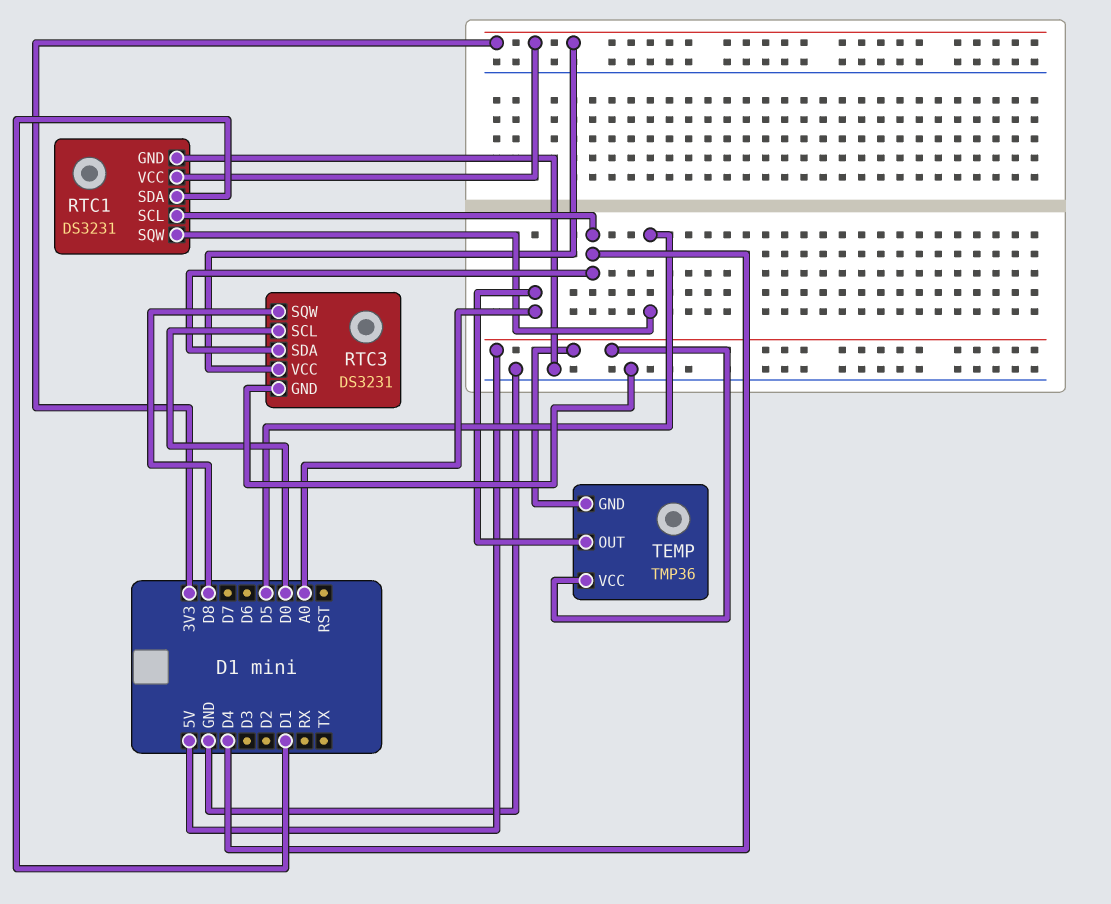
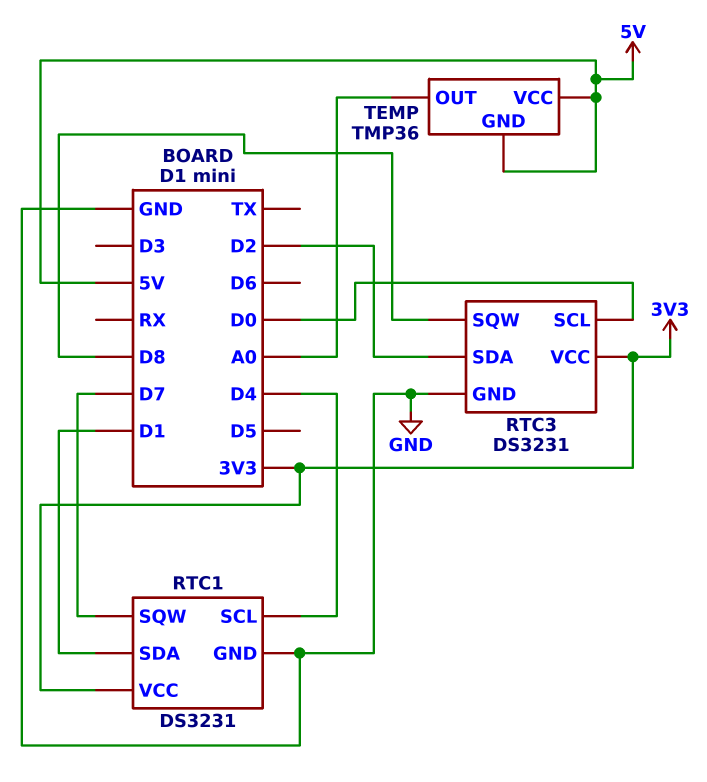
RTC1 pin SQW: D5 -> D7
RTC3 pin SDA: D4 -> D2

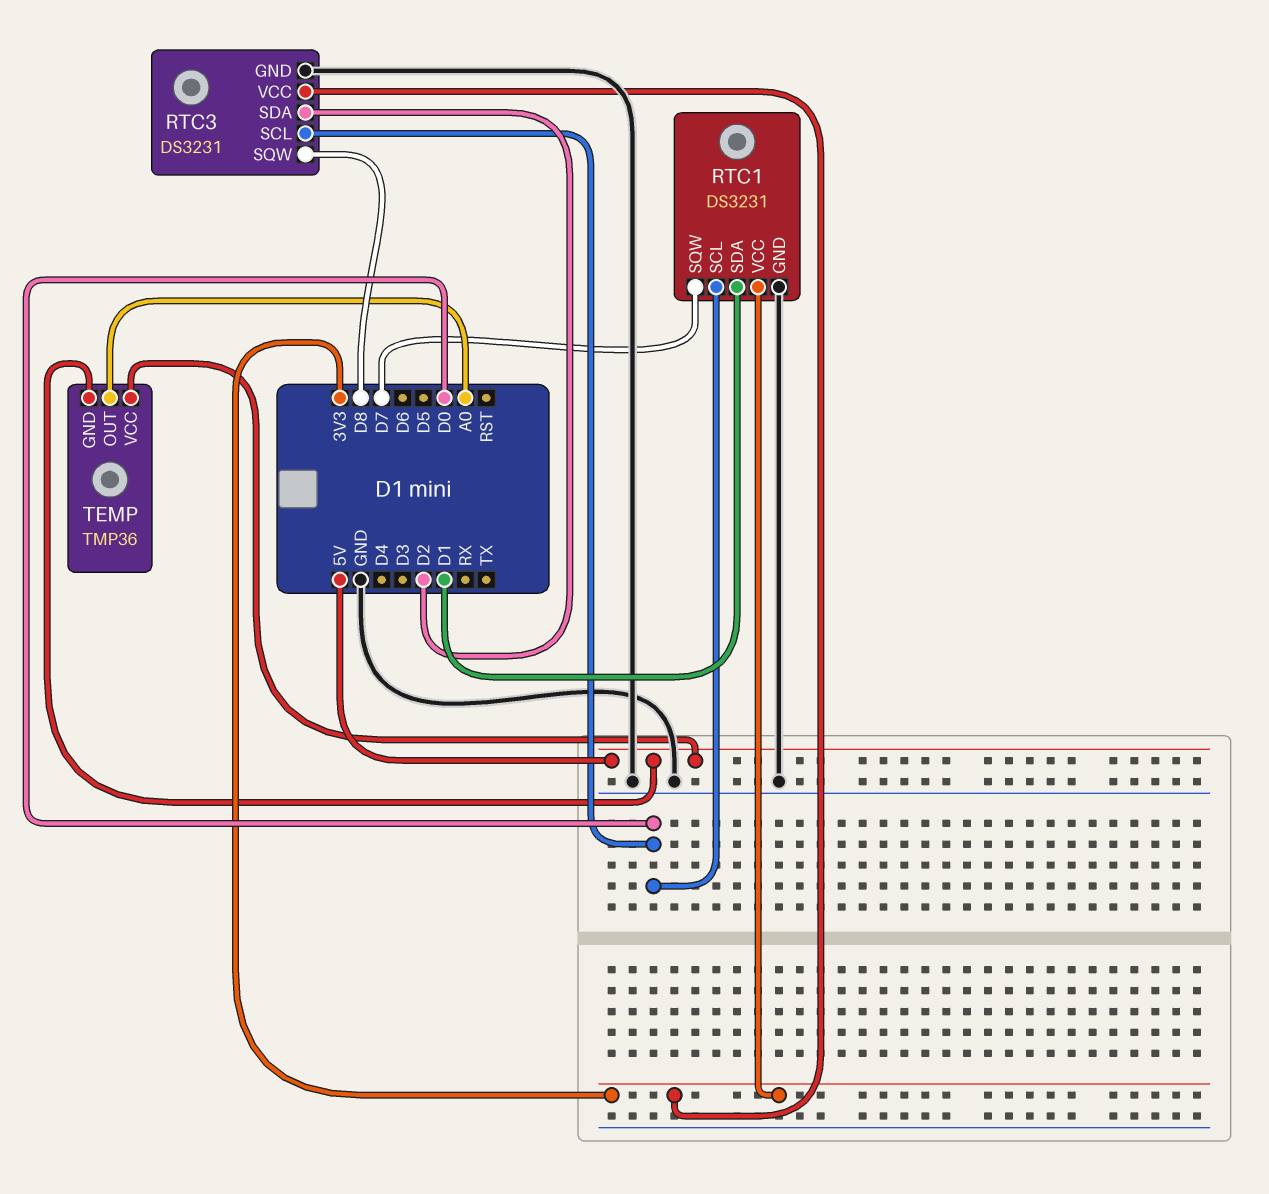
RTC1 pin SCL: D4 -> D0

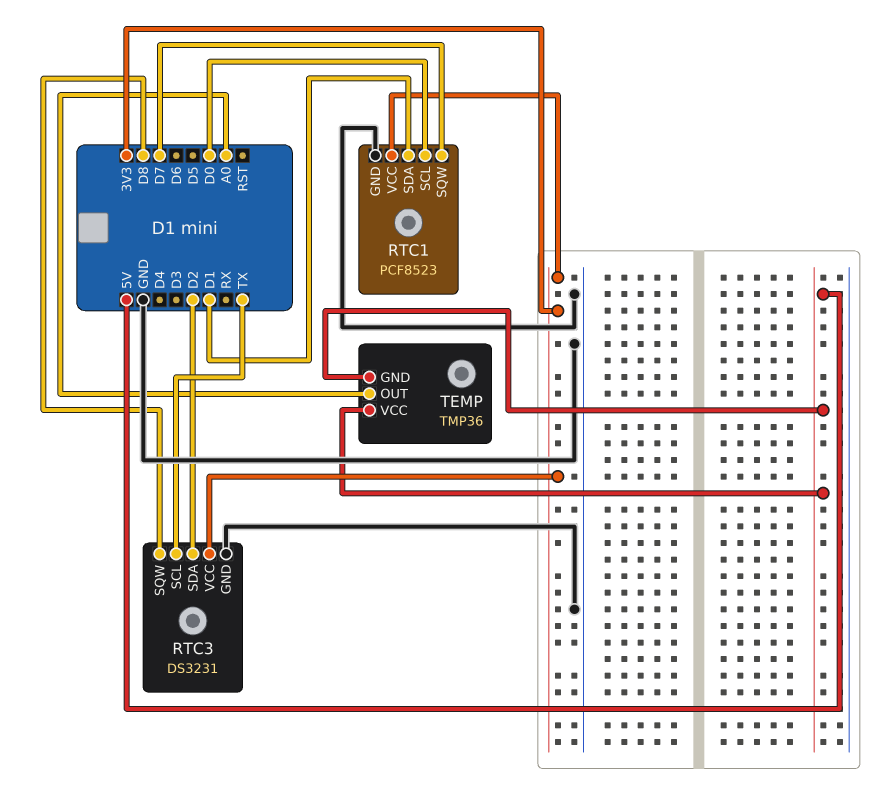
RTC1: DS3231 -> PCF8523
RTC3 pin SCL: D0 -> TX

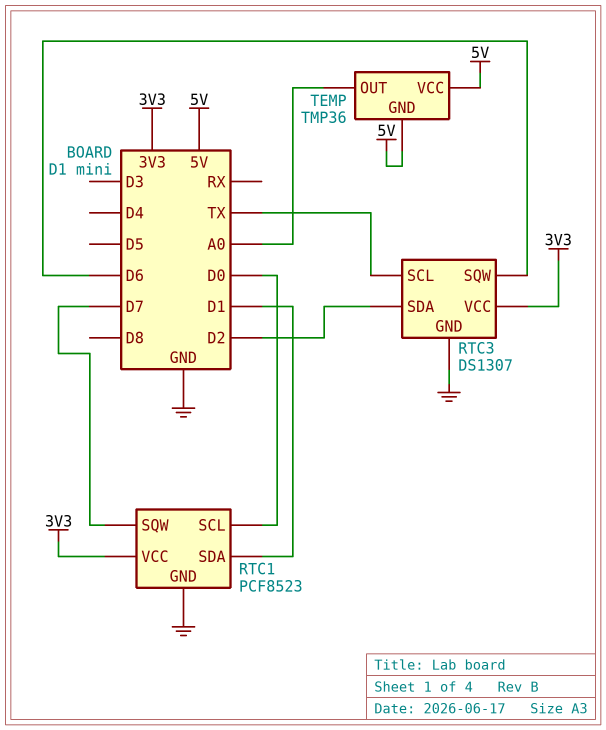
RTC3: DS3231 -> DS1307
RTC3 pin SQW: D8 -> D6

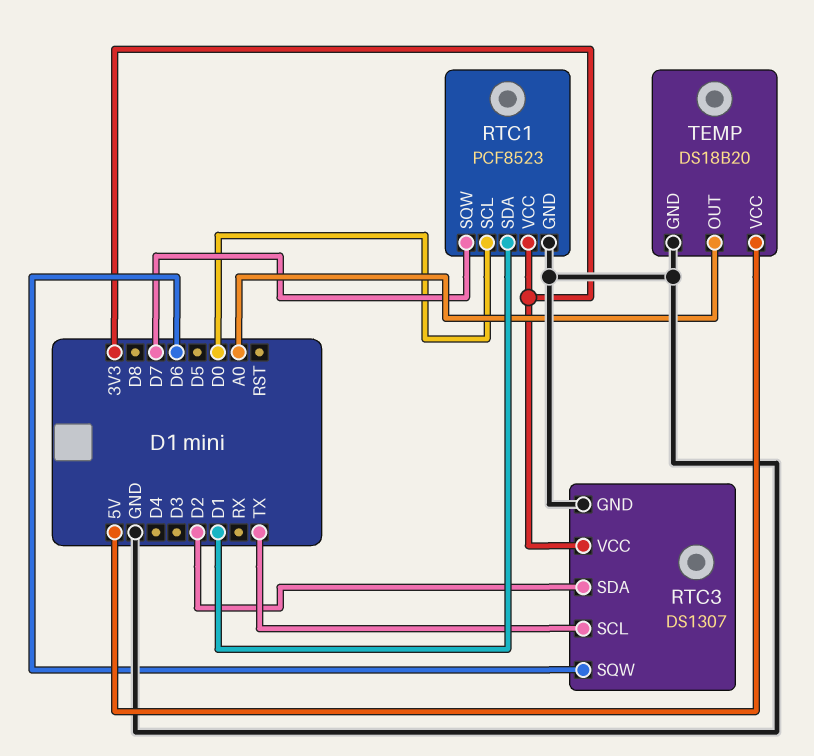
TEMP: TMP36 -> DS18B20
TEMP pin GND: 5V -> GND

